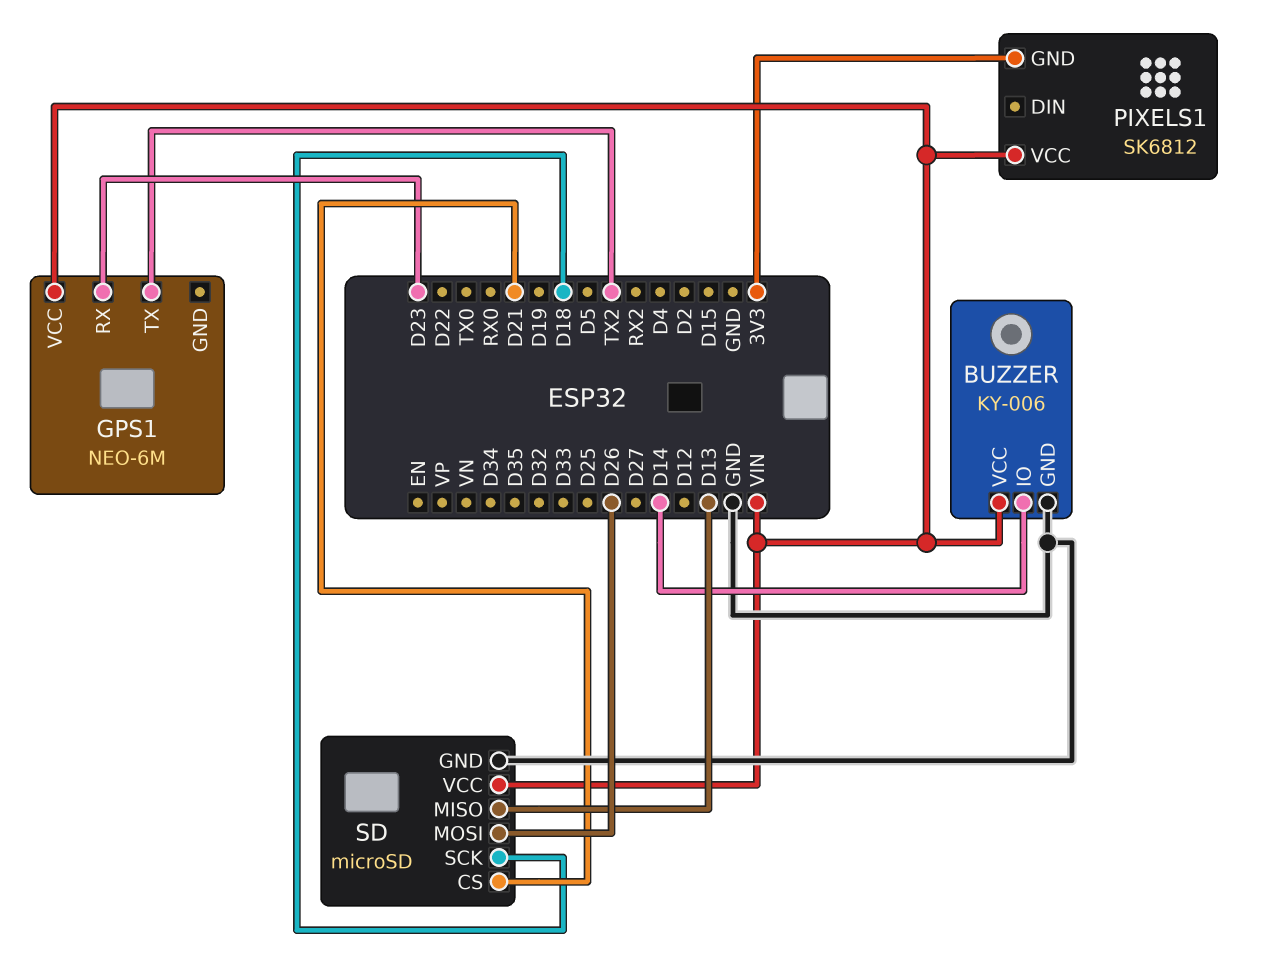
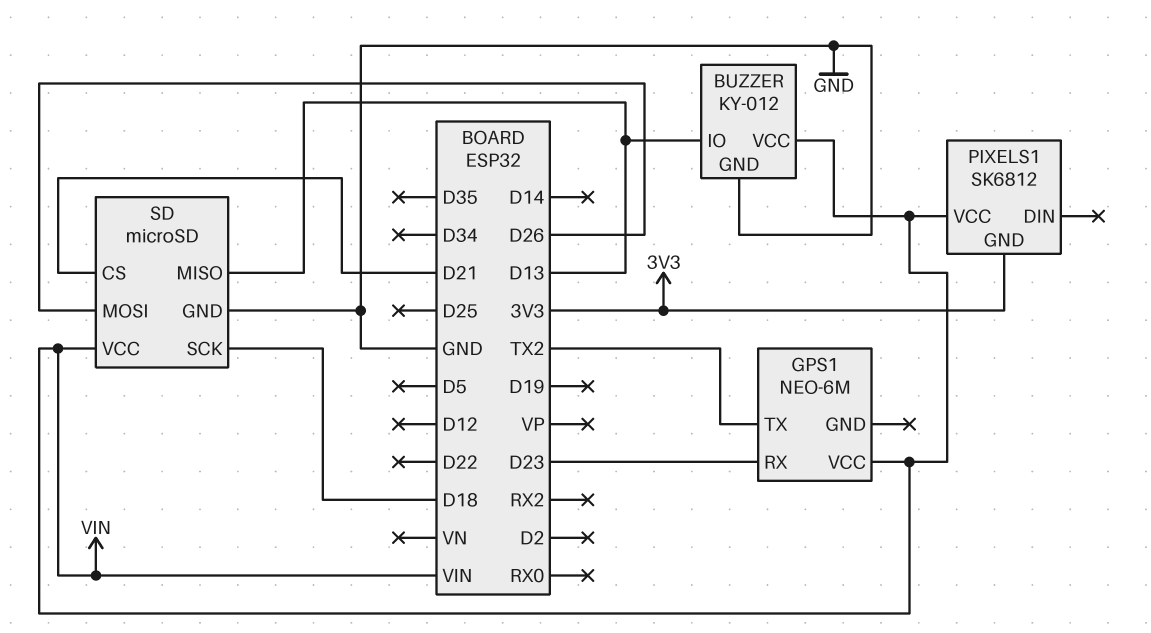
BUZZER: KY-006 -> KY-012
BUZZER pin IO: D14 -> D13

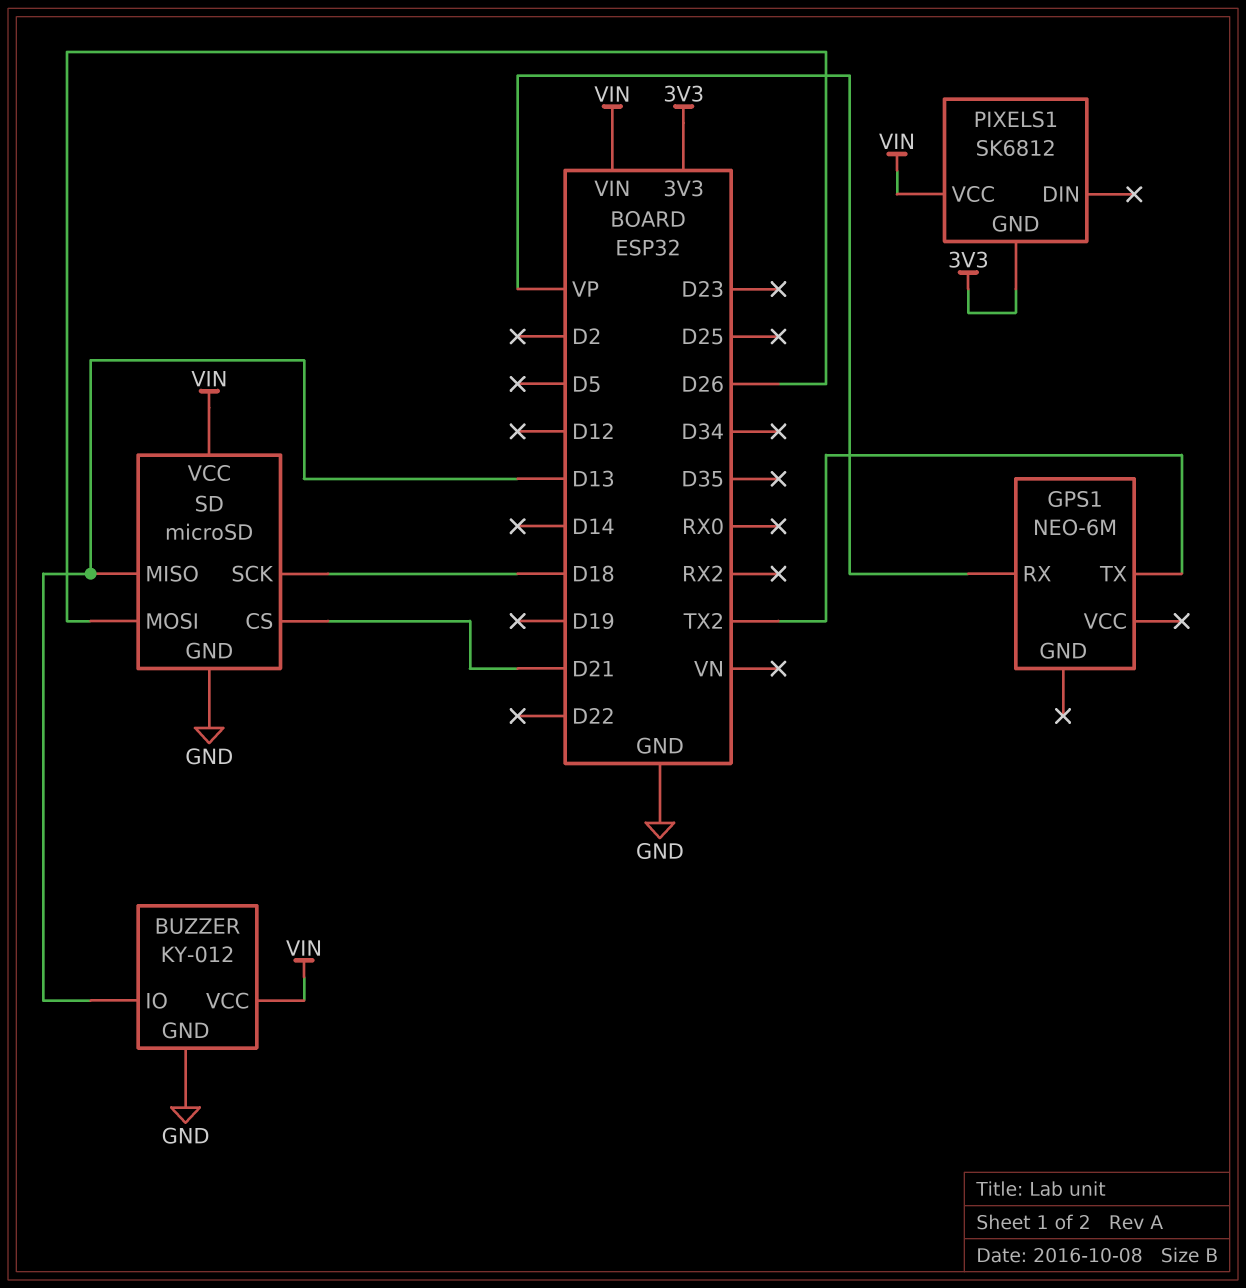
GPS1 pin RX: D23 -> VP
GPS1 pin VCC: VIN -> none

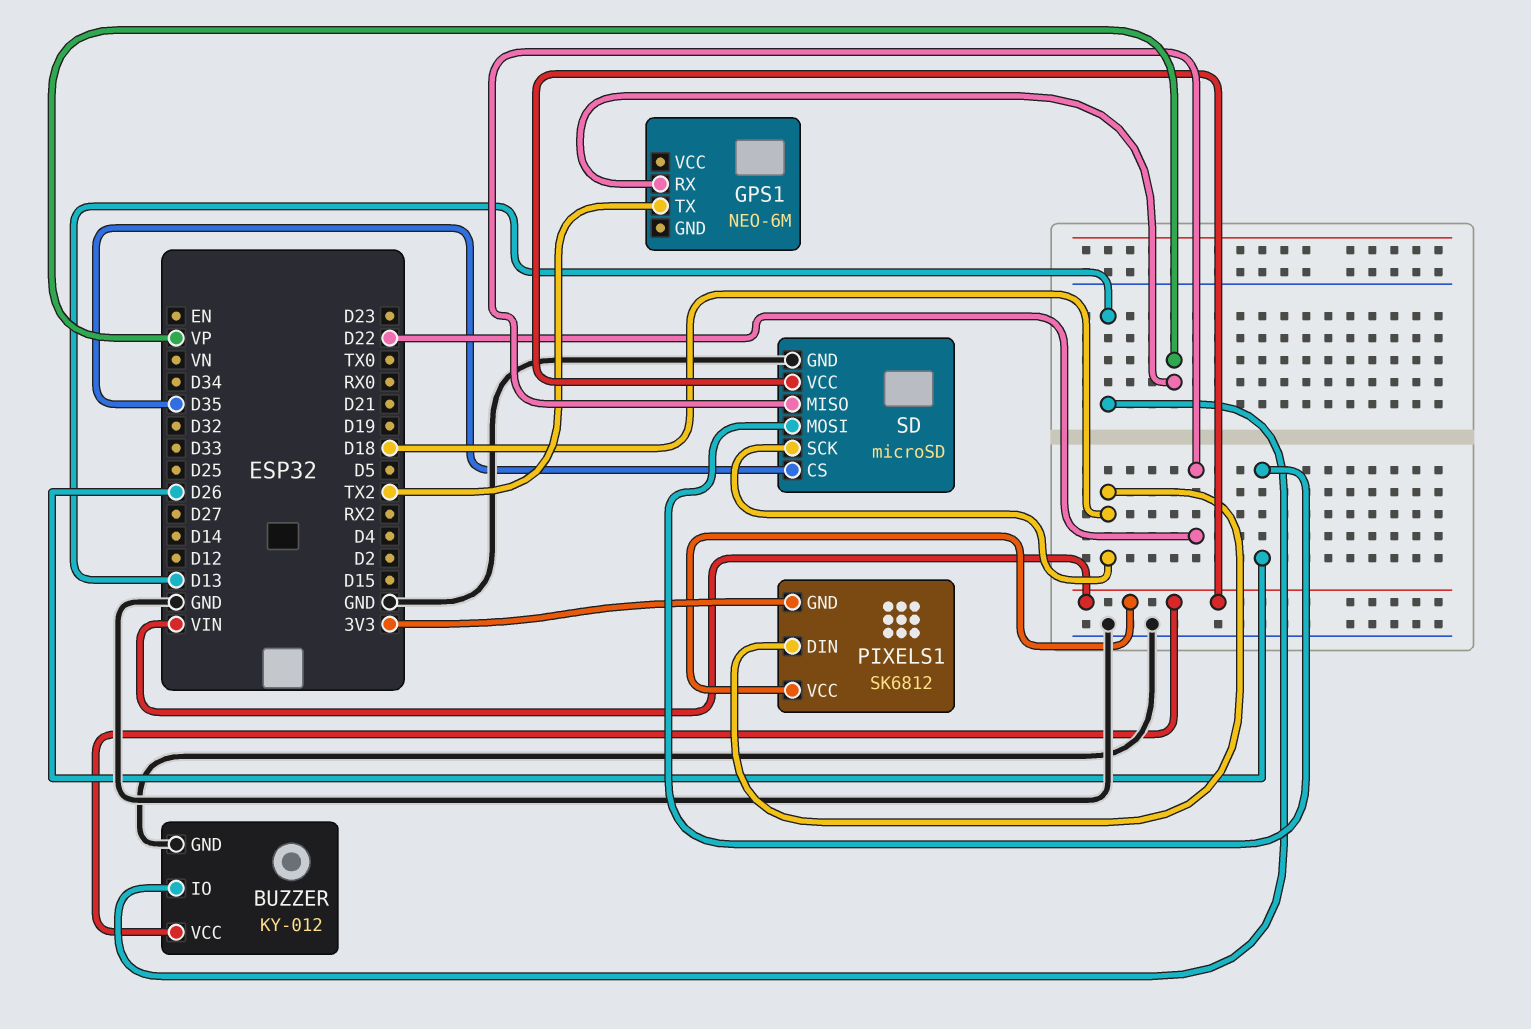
PIXELS1 pin DIN: none -> D18
SD pin CS: D21 -> D35
SD pin MISO: D13 -> D22

